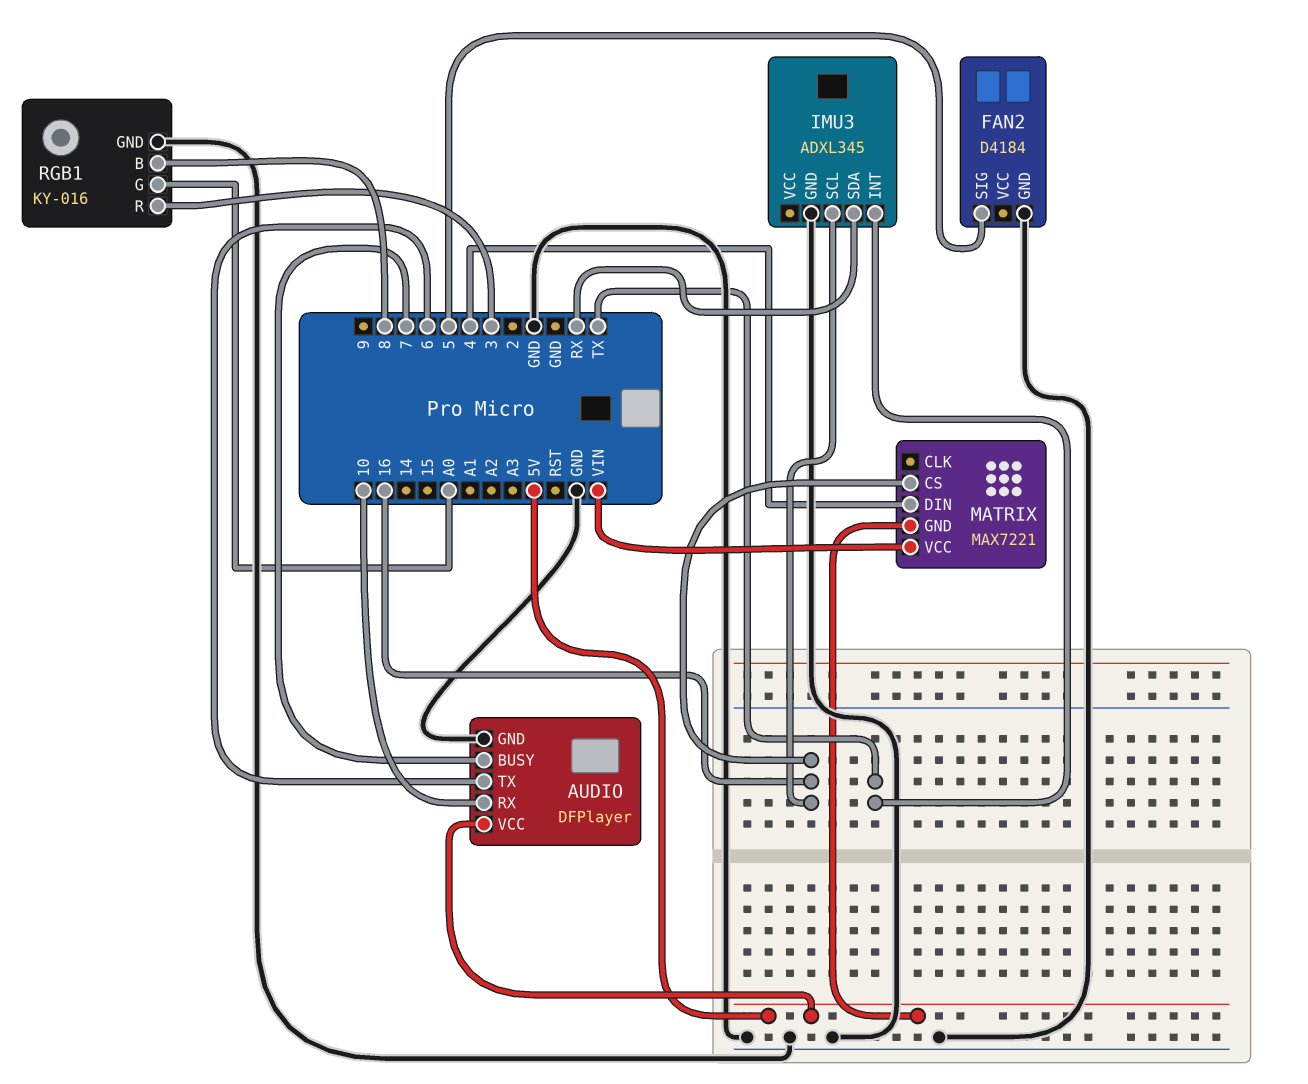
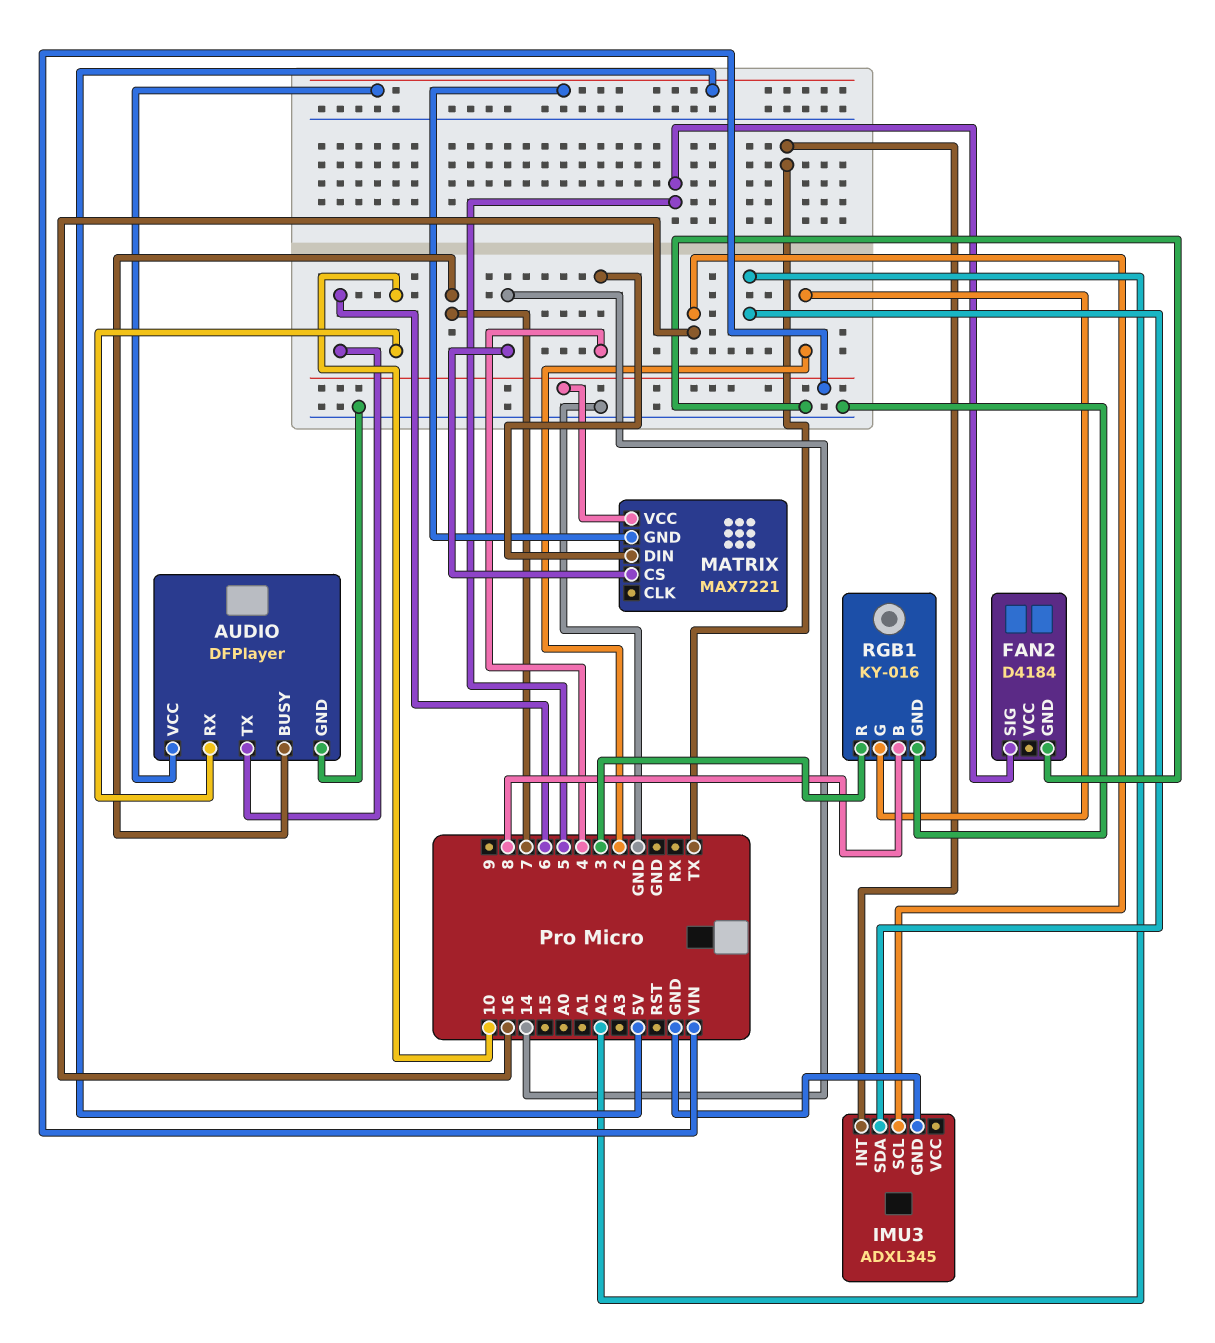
IMU3 pin SDA: RX -> A2
MATRIX pin CS: 16 -> 14
RGB1 pin G: A0 -> 2

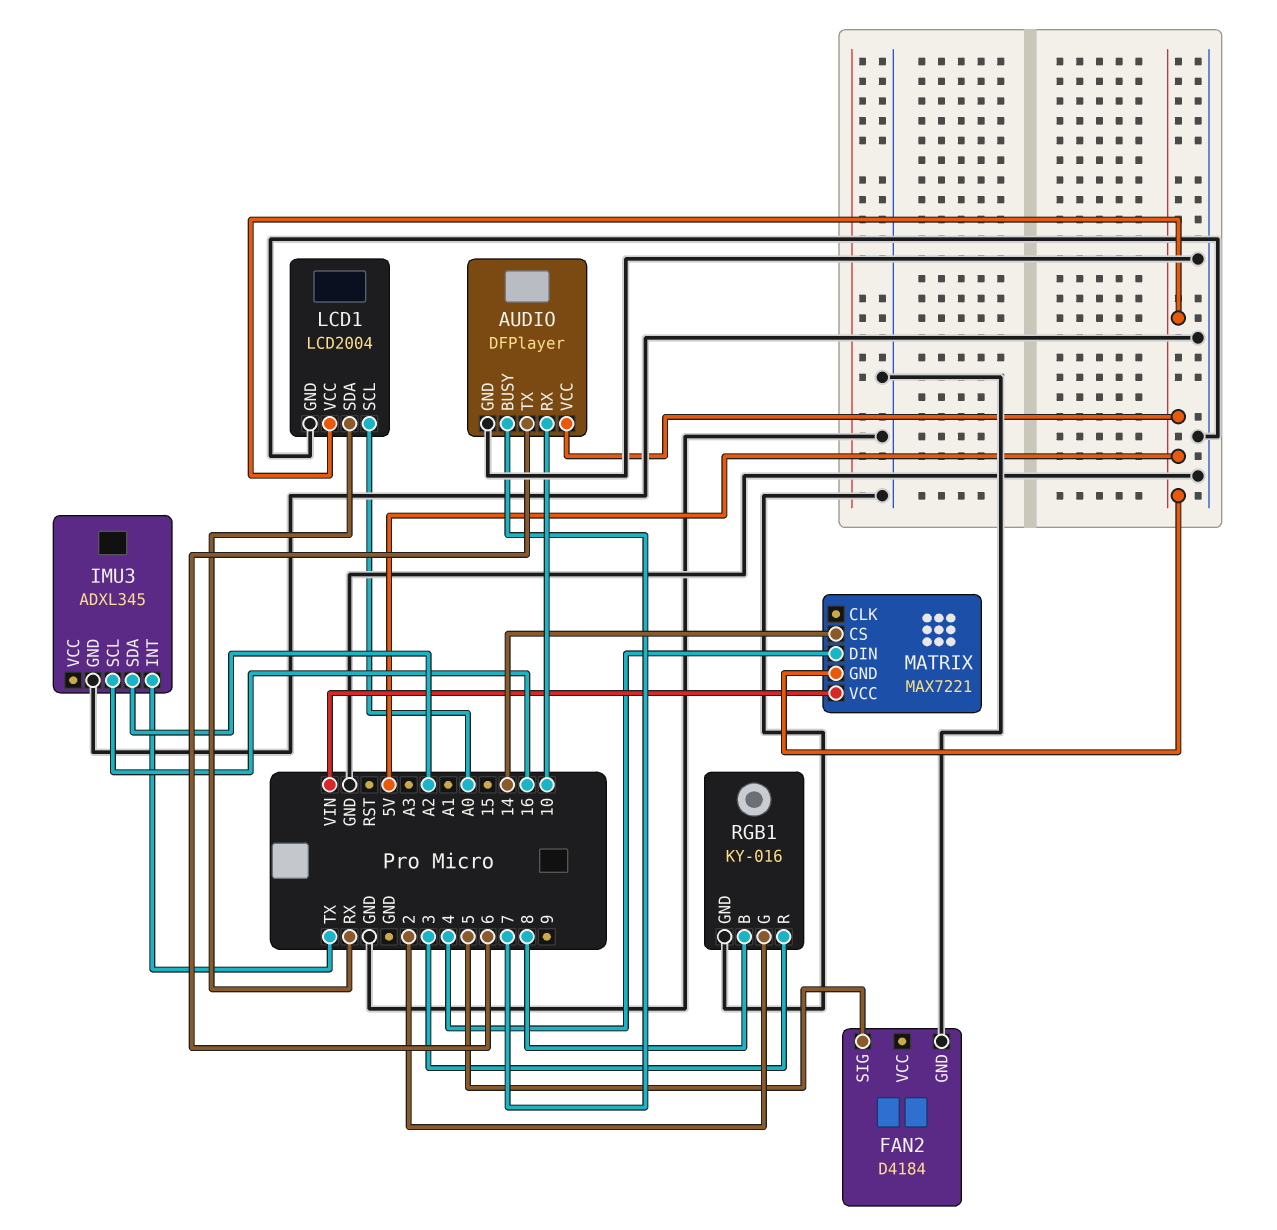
LCD1: none -> LCD2004
LCD1 pin GND: none -> GND
LCD1 pin SCL: none -> A0
LCD1 pin SDA: none -> RX
LCD1 pin VCC: none -> 5V

